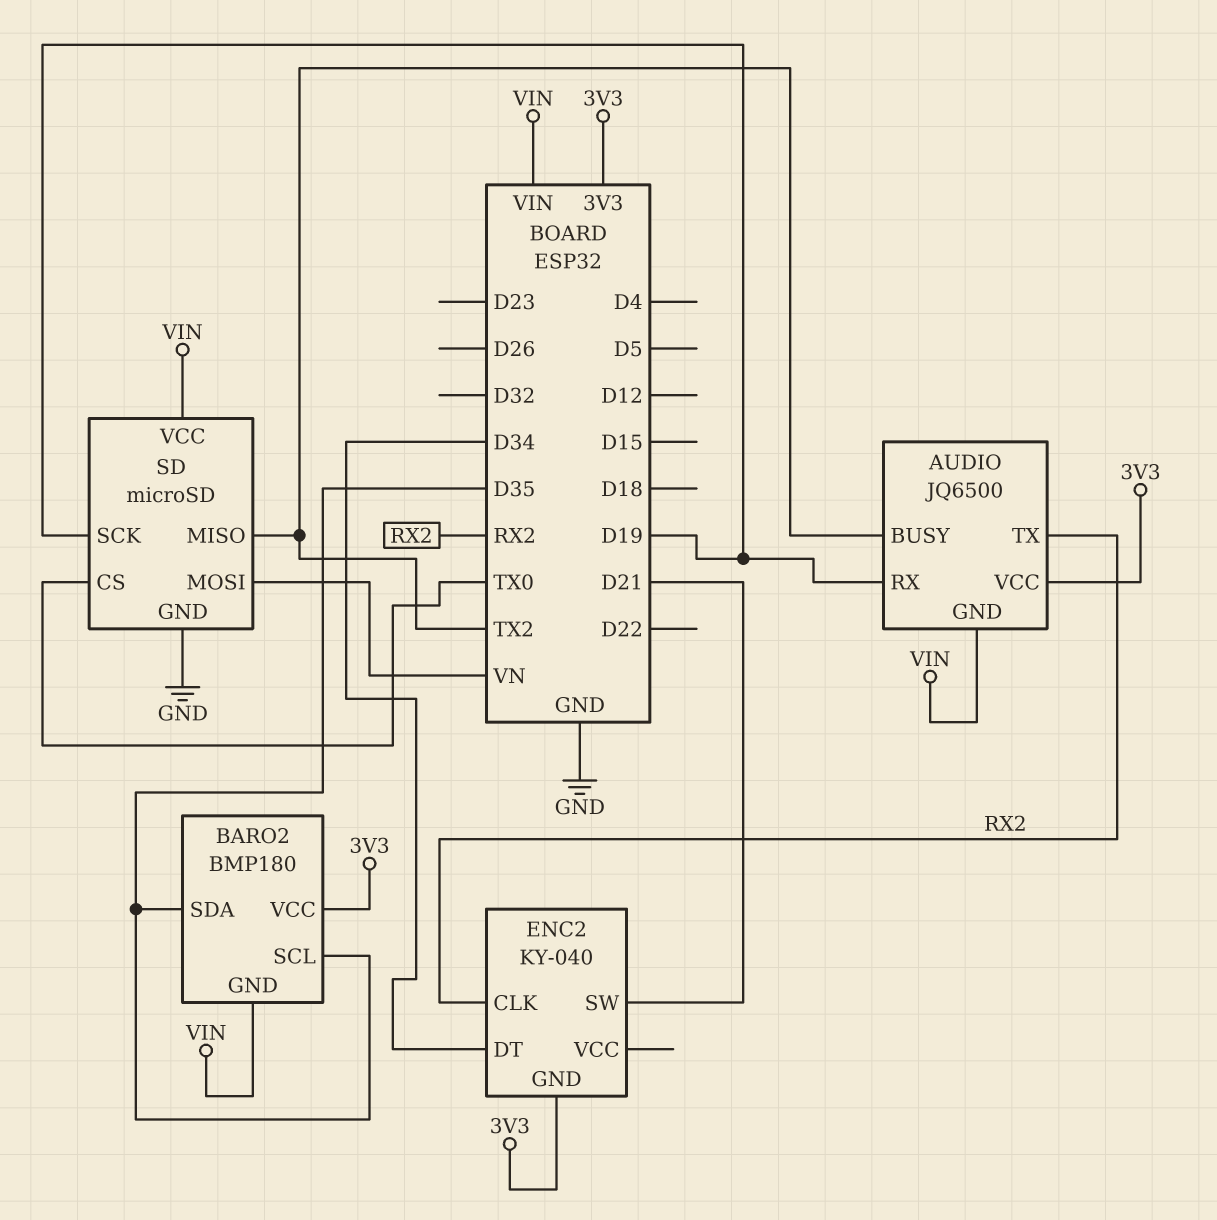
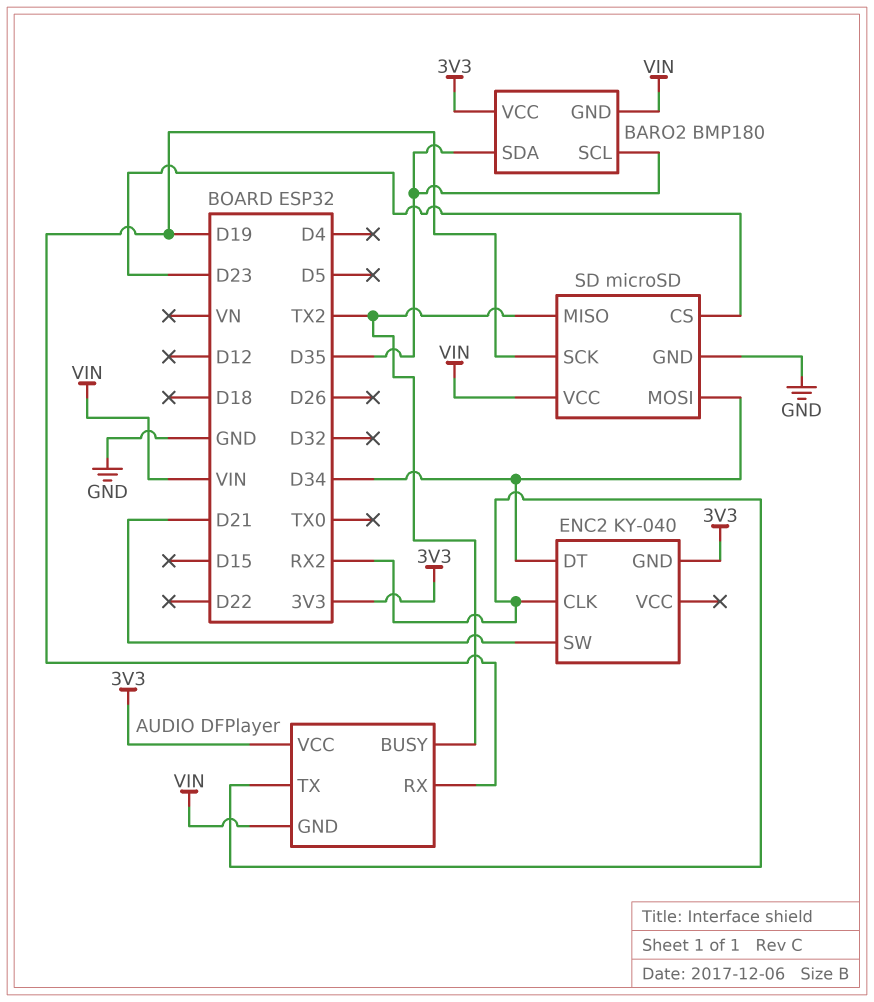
AUDIO: JQ6500 -> DFPlayer
SD pin CS: TX0 -> D23
SD pin MOSI: VN -> D34

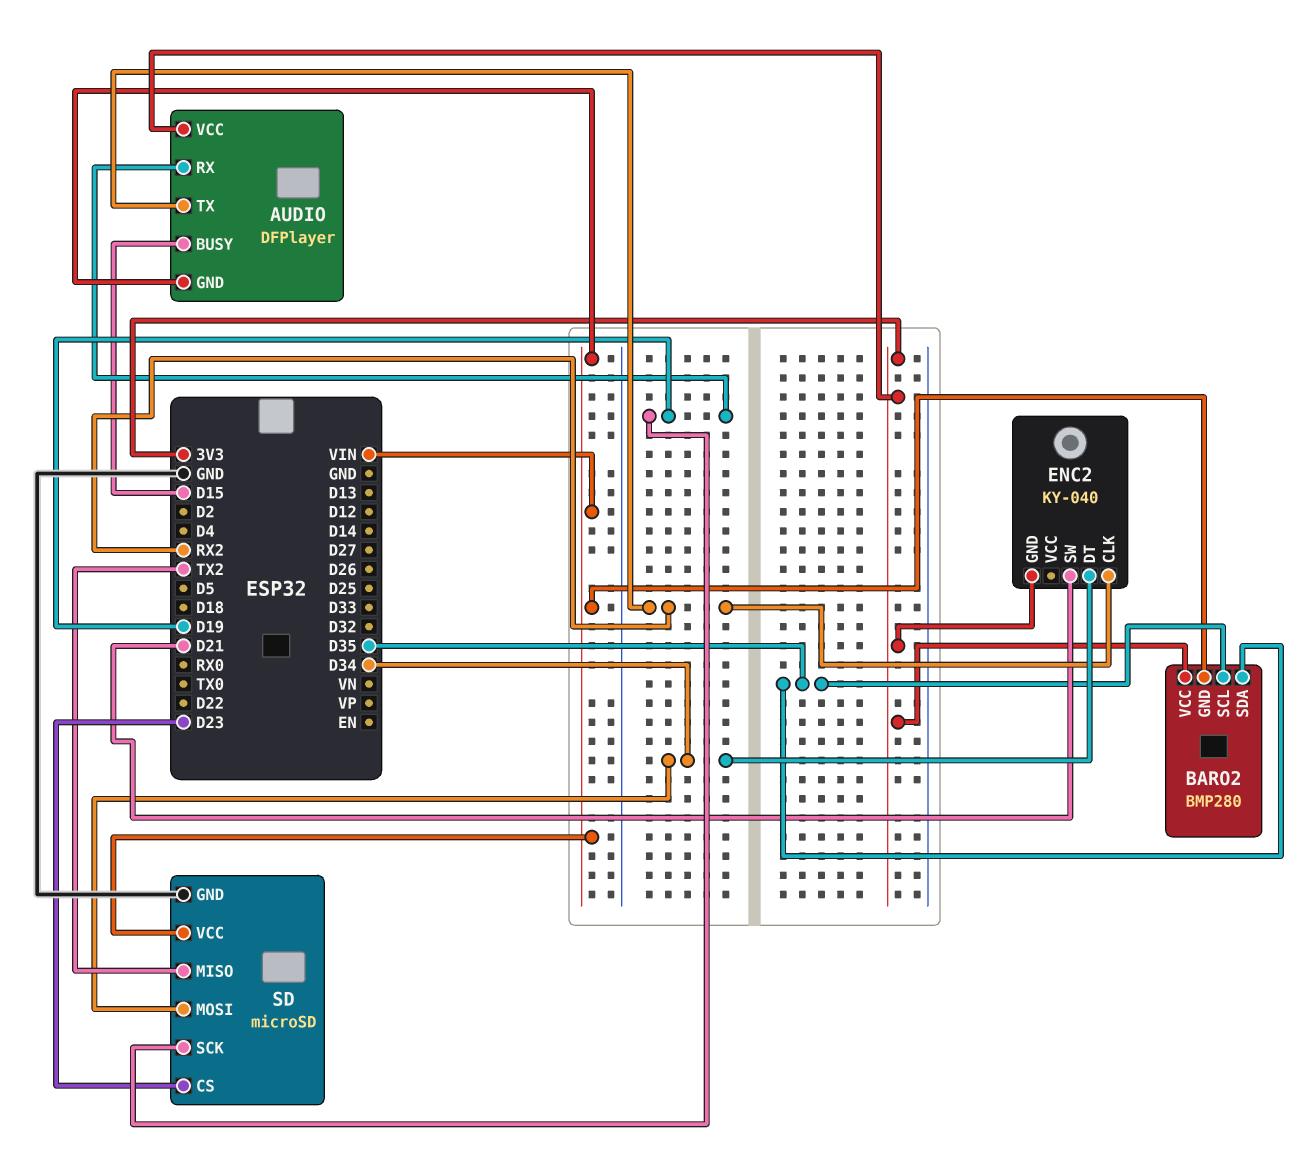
AUDIO pin BUSY: TX2 -> D15
BARO2: BMP180 -> BMP280

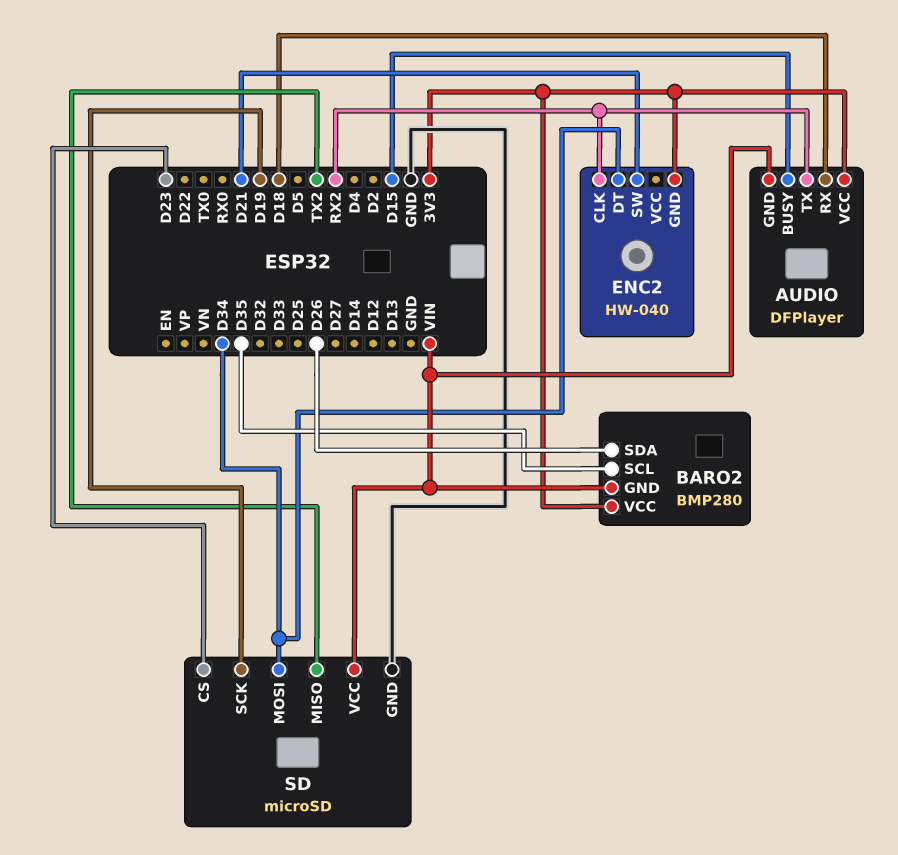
AUDIO pin RX: D19 -> D18
BARO2 pin SDA: D35 -> D26
ENC2: KY-040 -> HW-040

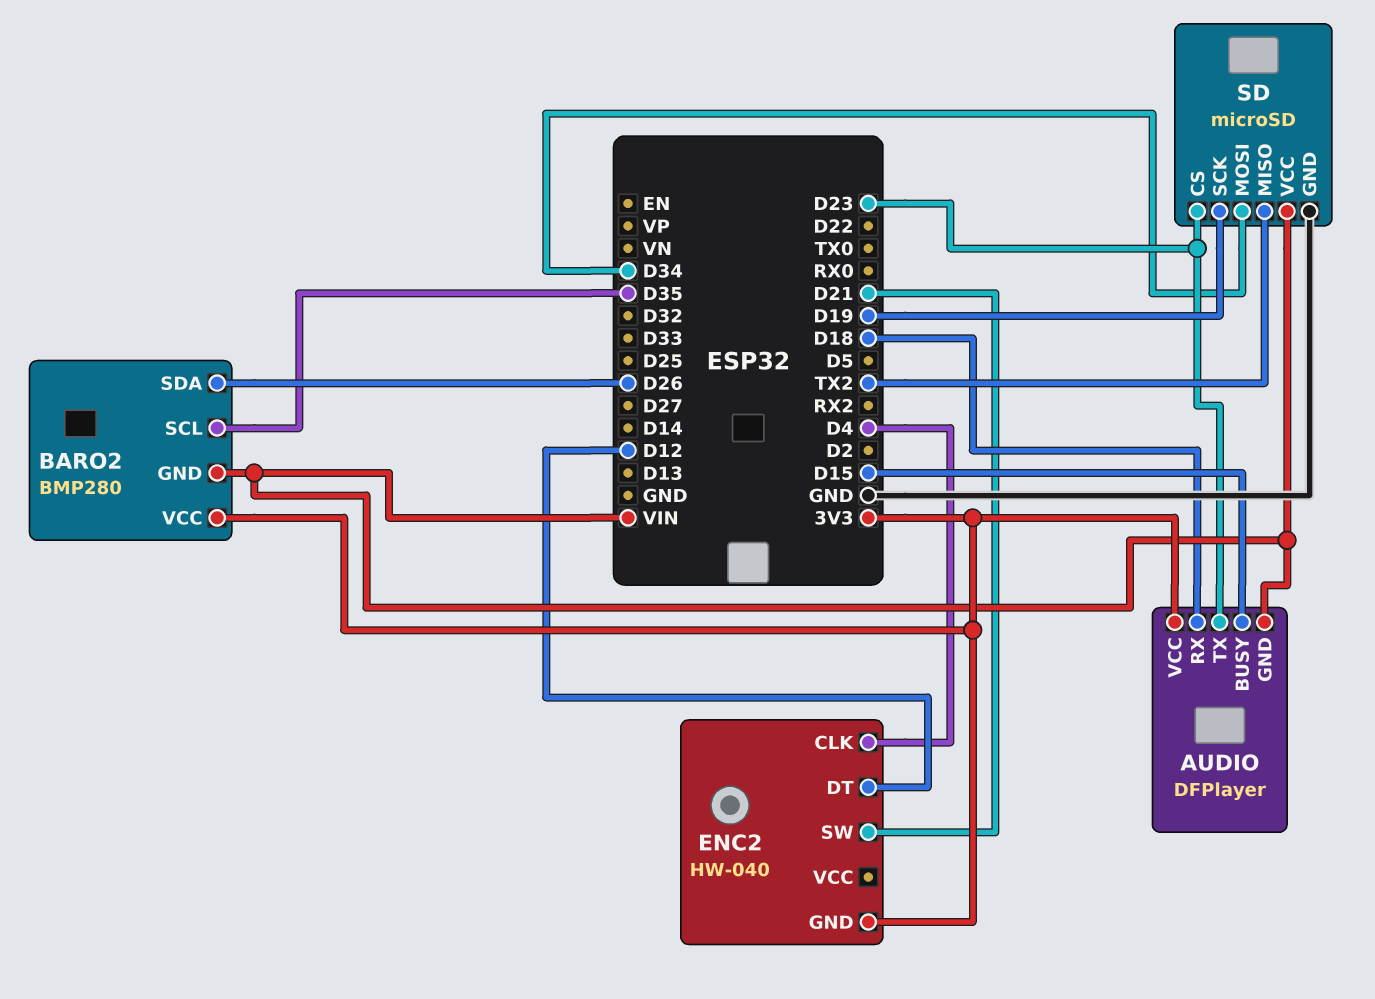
AUDIO pin TX: RX2 -> D23
ENC2 pin CLK: RX2 -> D4
ENC2 pin DT: D34 -> D12

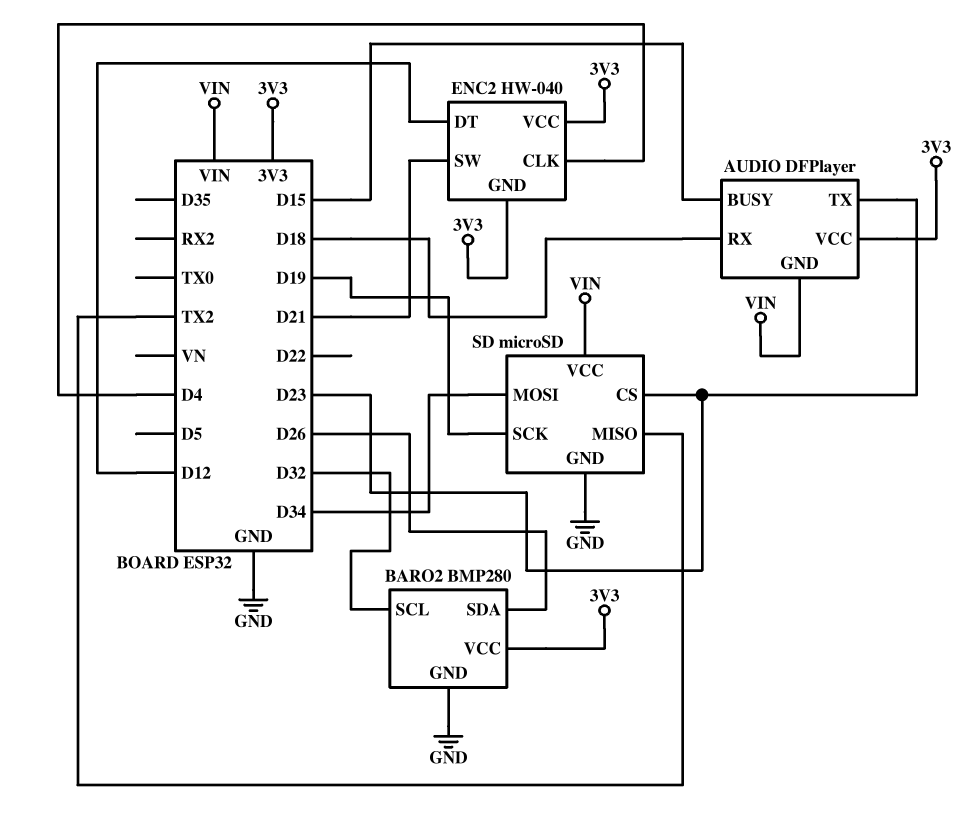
BARO2 pin GND: VIN -> GND
BARO2 pin SCL: D35 -> D32
ENC2 pin VCC: none -> 3V3

